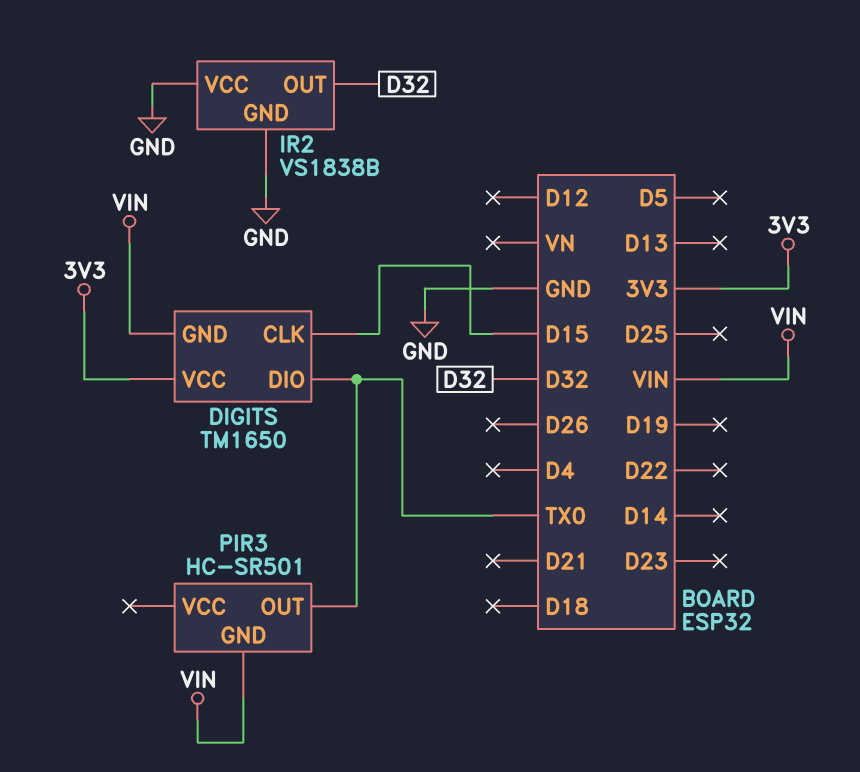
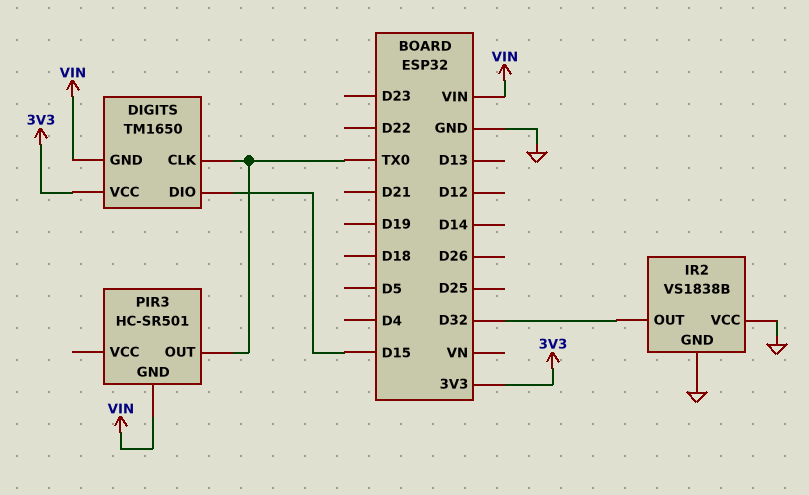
DIGITS pin CLK: D15 -> TX0
DIGITS pin DIO: TX0 -> D15

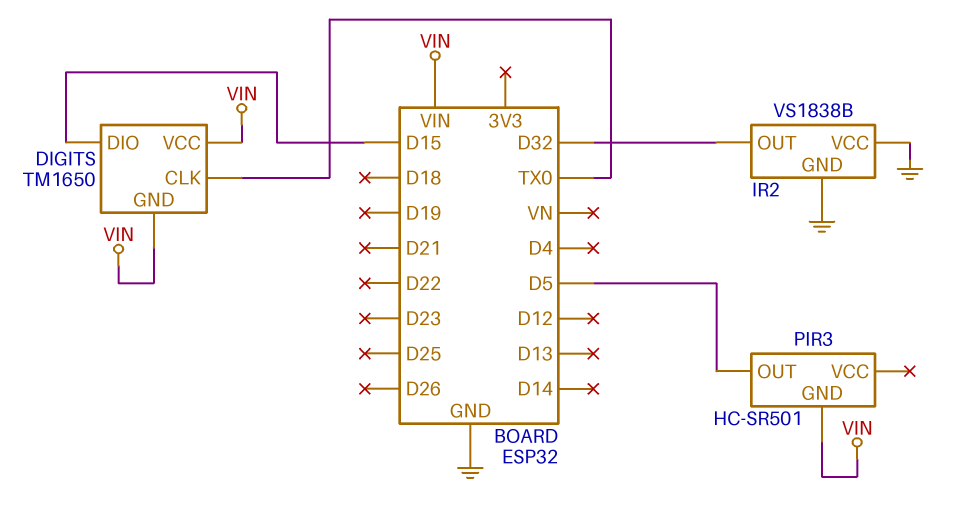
DIGITS pin VCC: 3V3 -> VIN
PIR3 pin OUT: TX0 -> D5

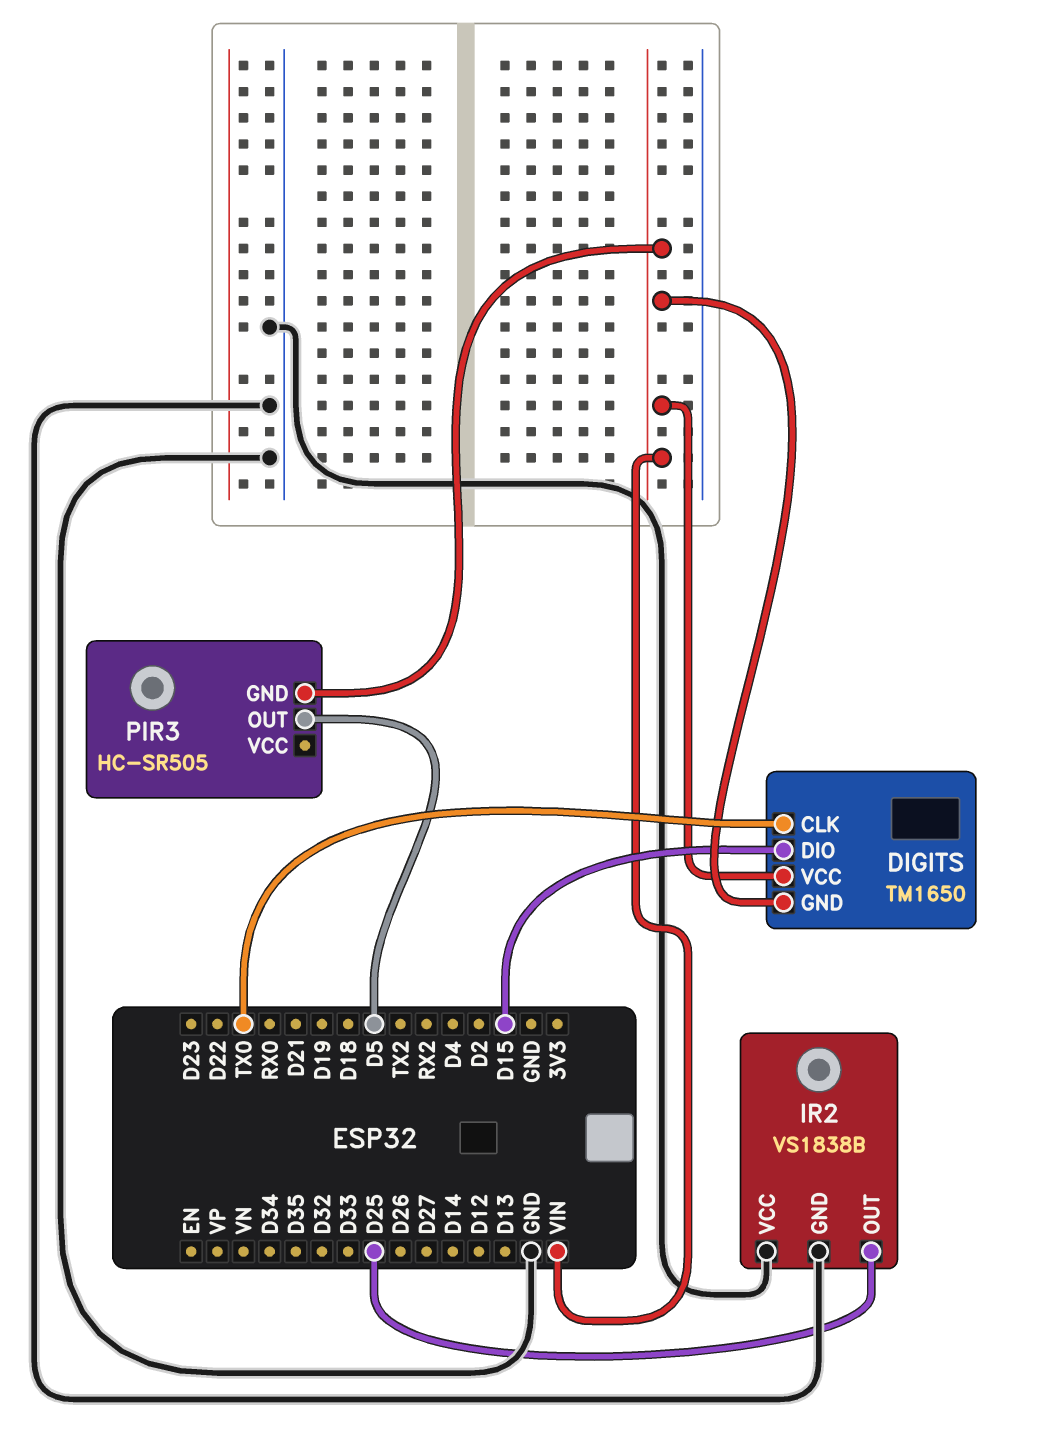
IR2 pin OUT: D32 -> D25
PIR3: HC-SR501 -> HC-SR505

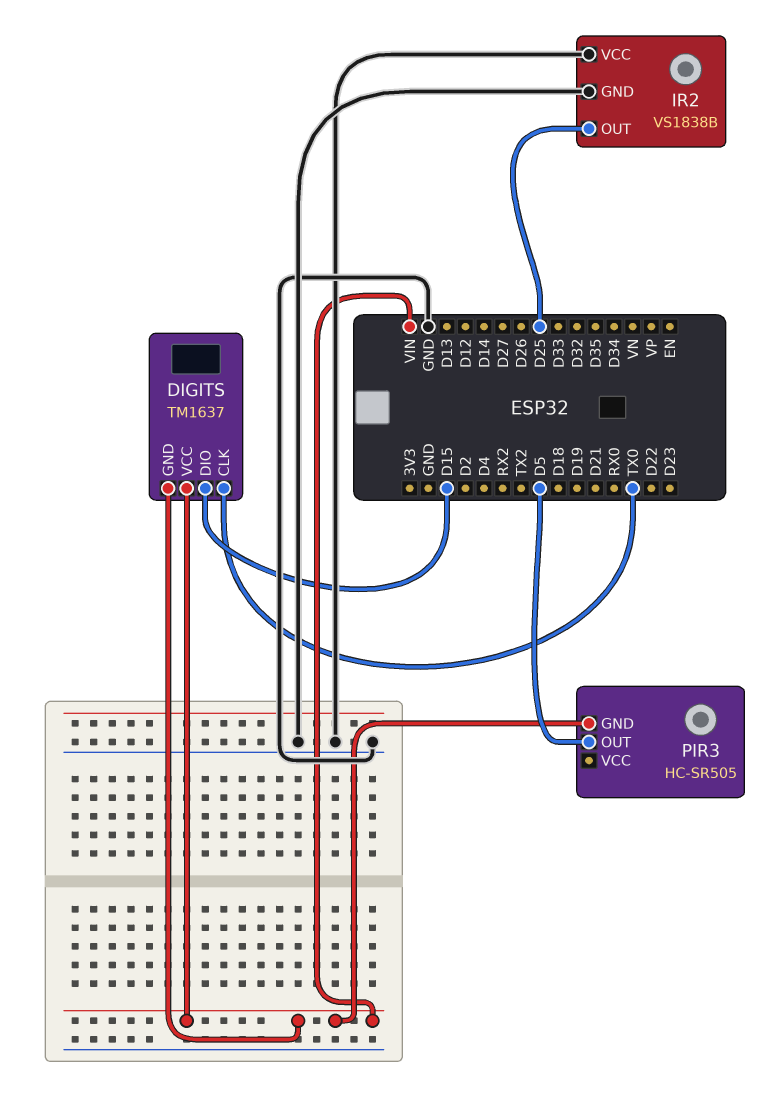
DIGITS: TM1650 -> TM1637

